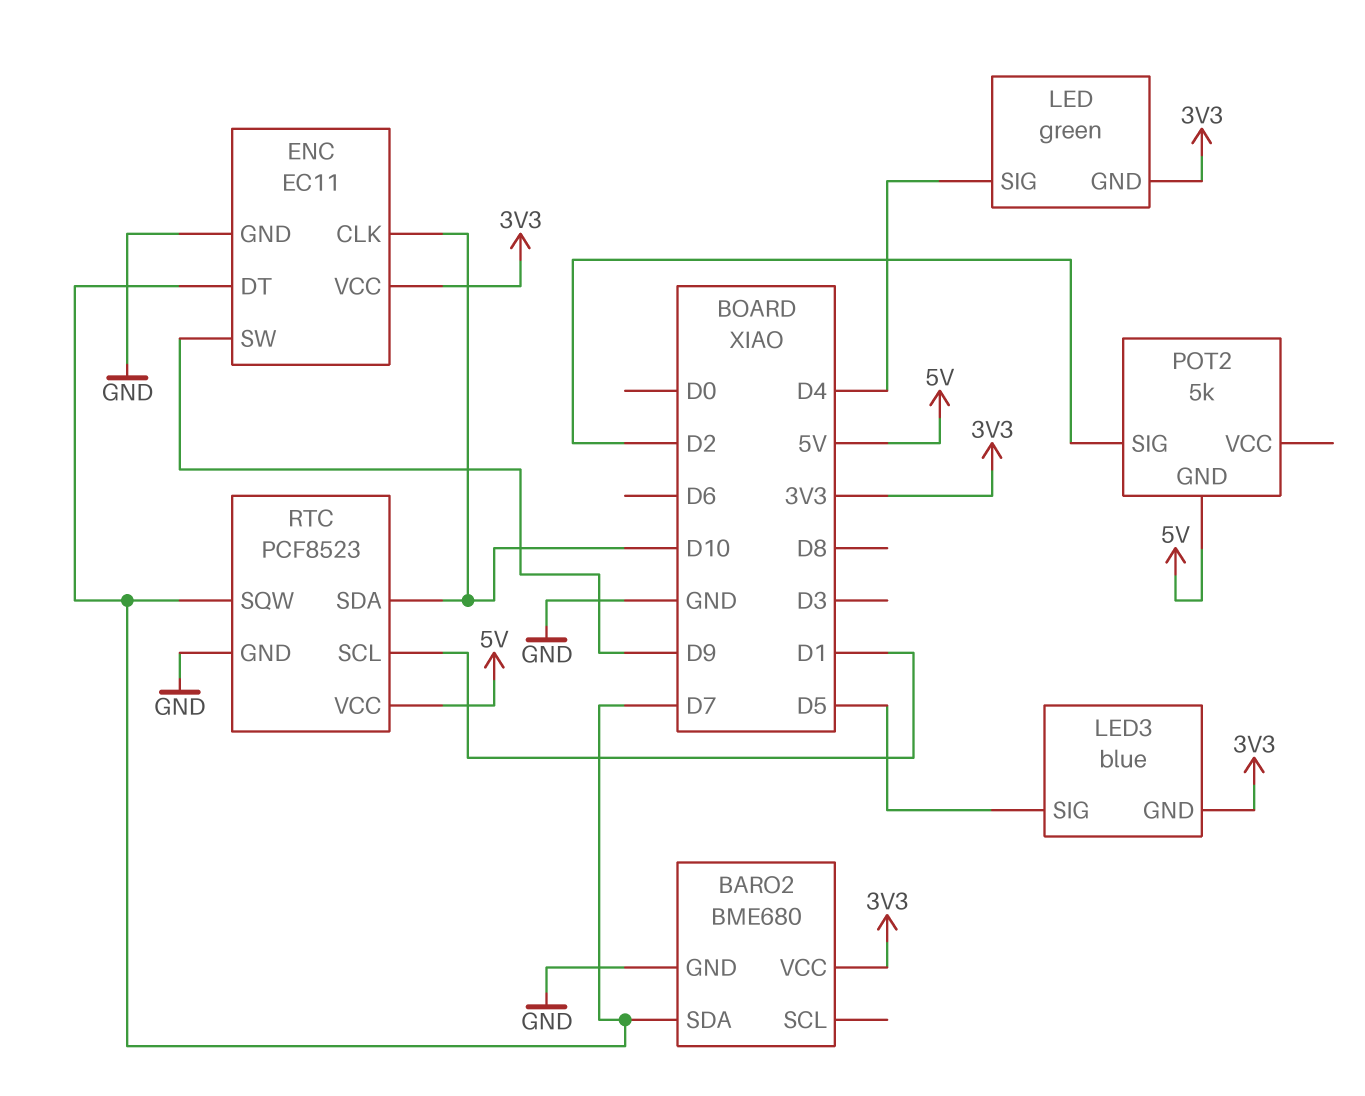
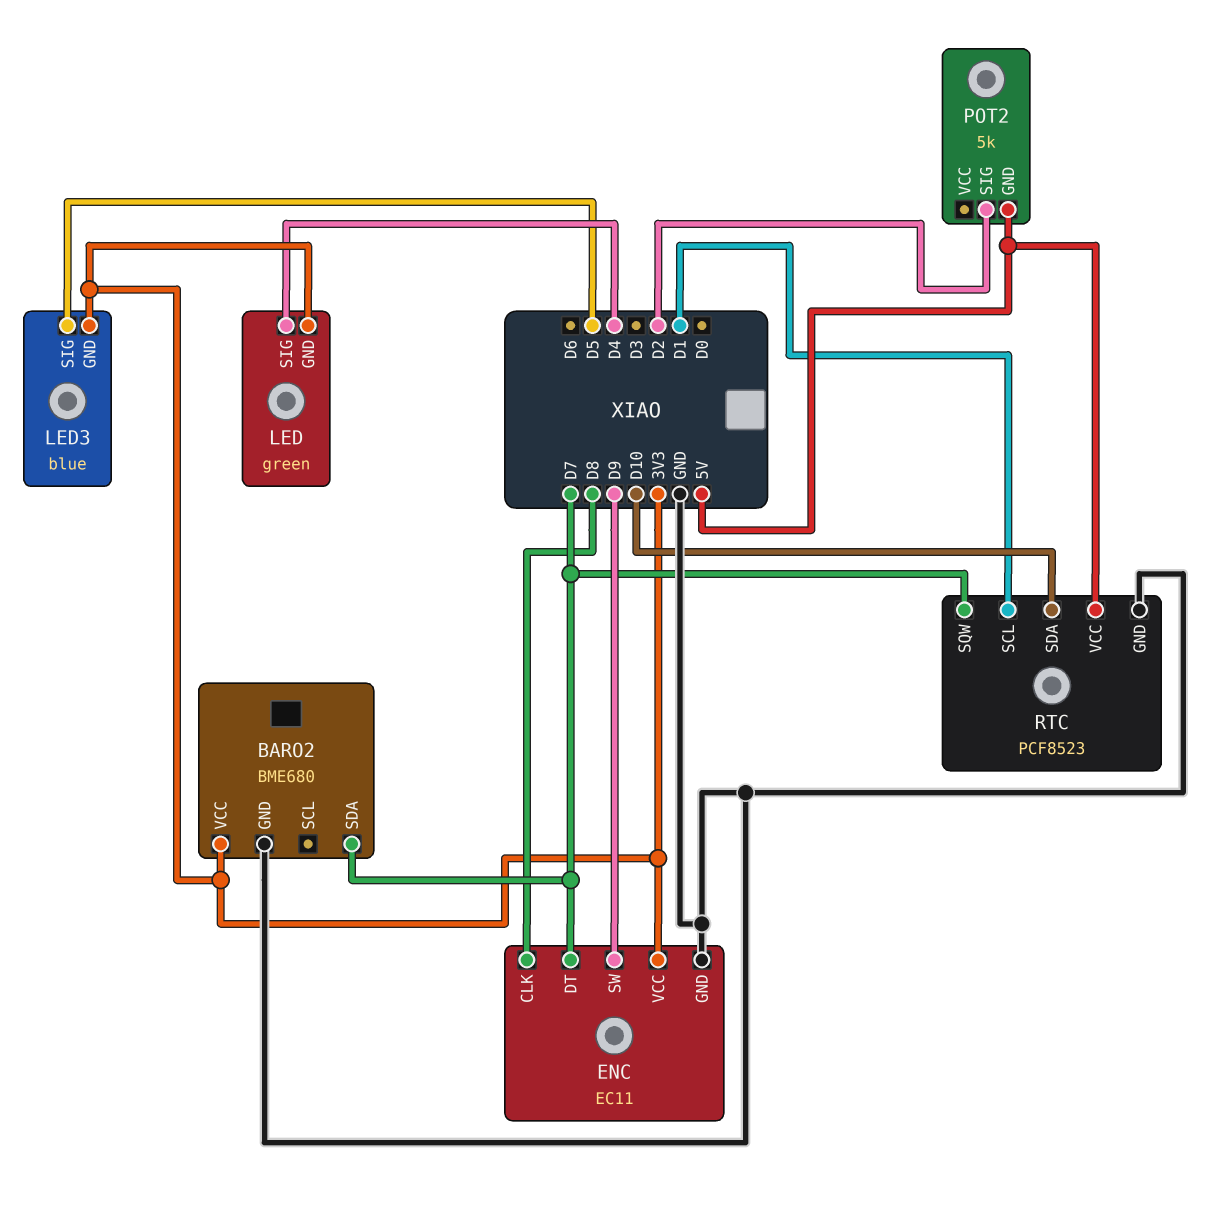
ENC pin CLK: D10 -> D8

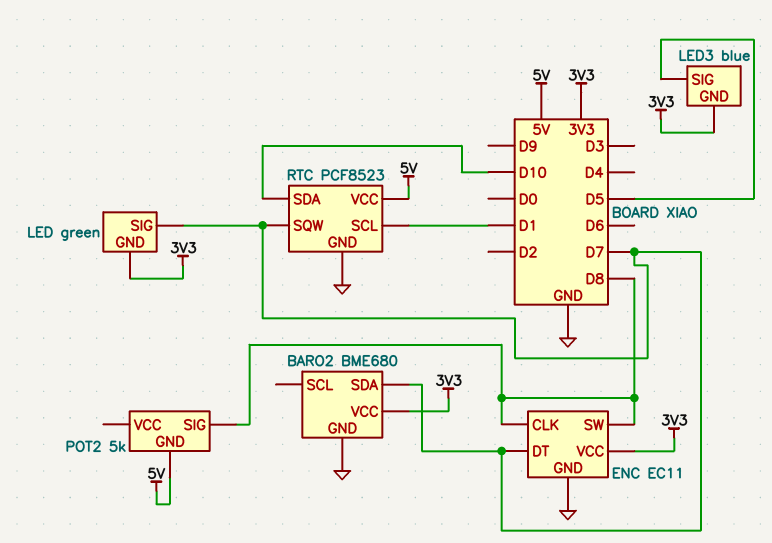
ENC pin SW: D9 -> D8
LED pin SIG: D4 -> D7
POT2 pin SIG: D2 -> D8

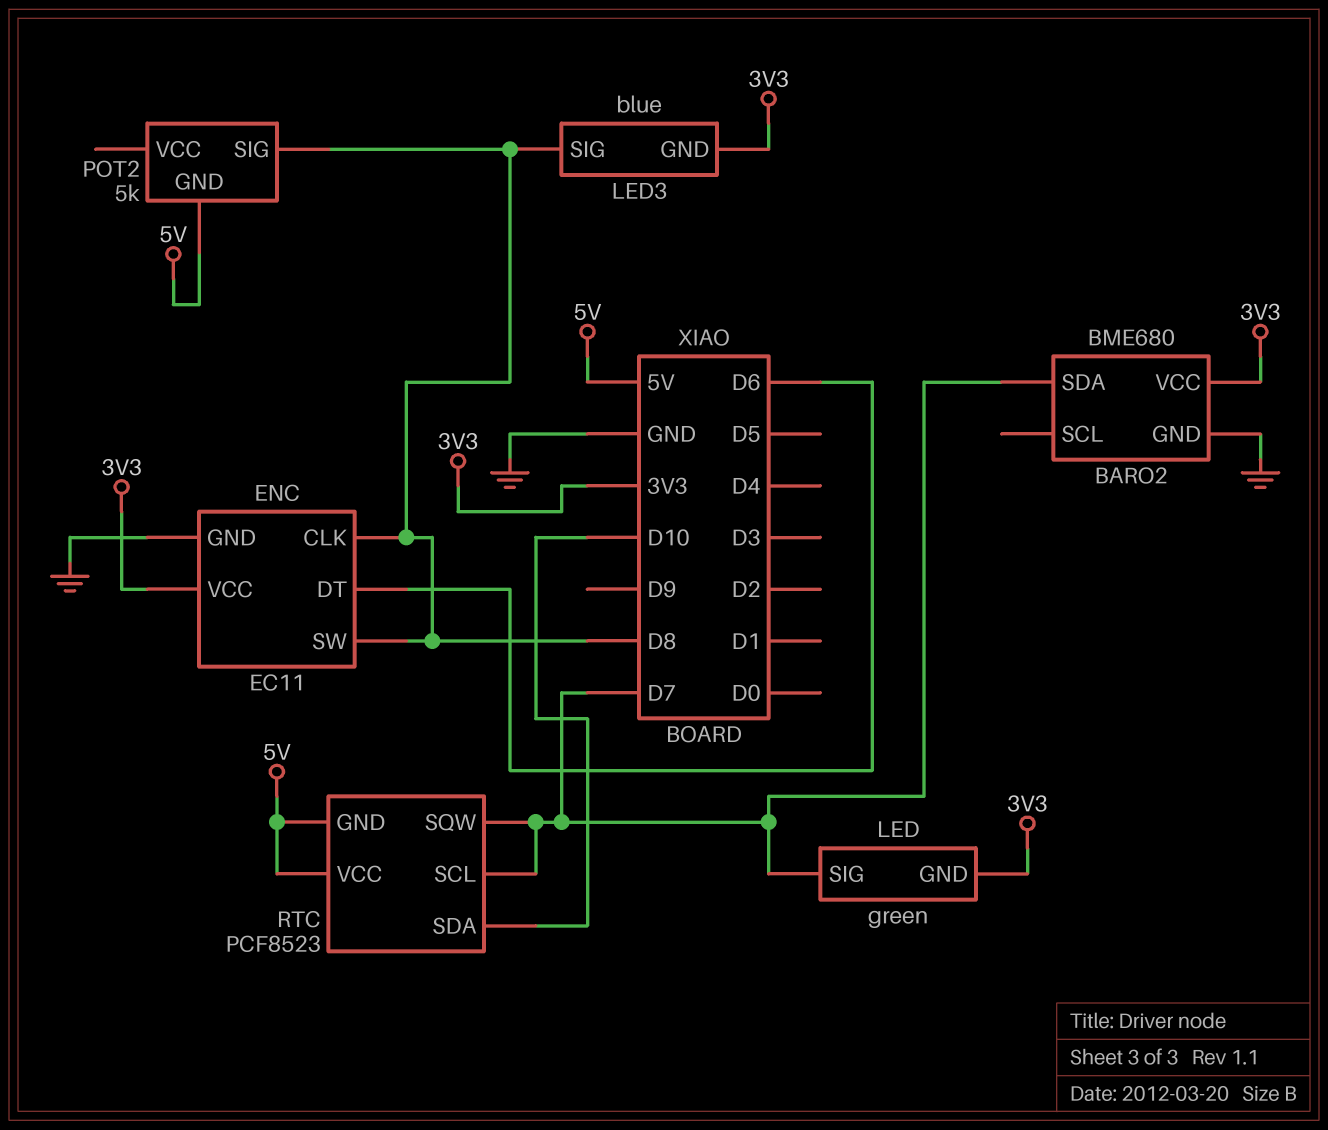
ENC pin DT: D7 -> D6
LED3 pin SIG: D5 -> D8
RTC pin GND: GND -> 5V
RTC pin SCL: D1 -> D7

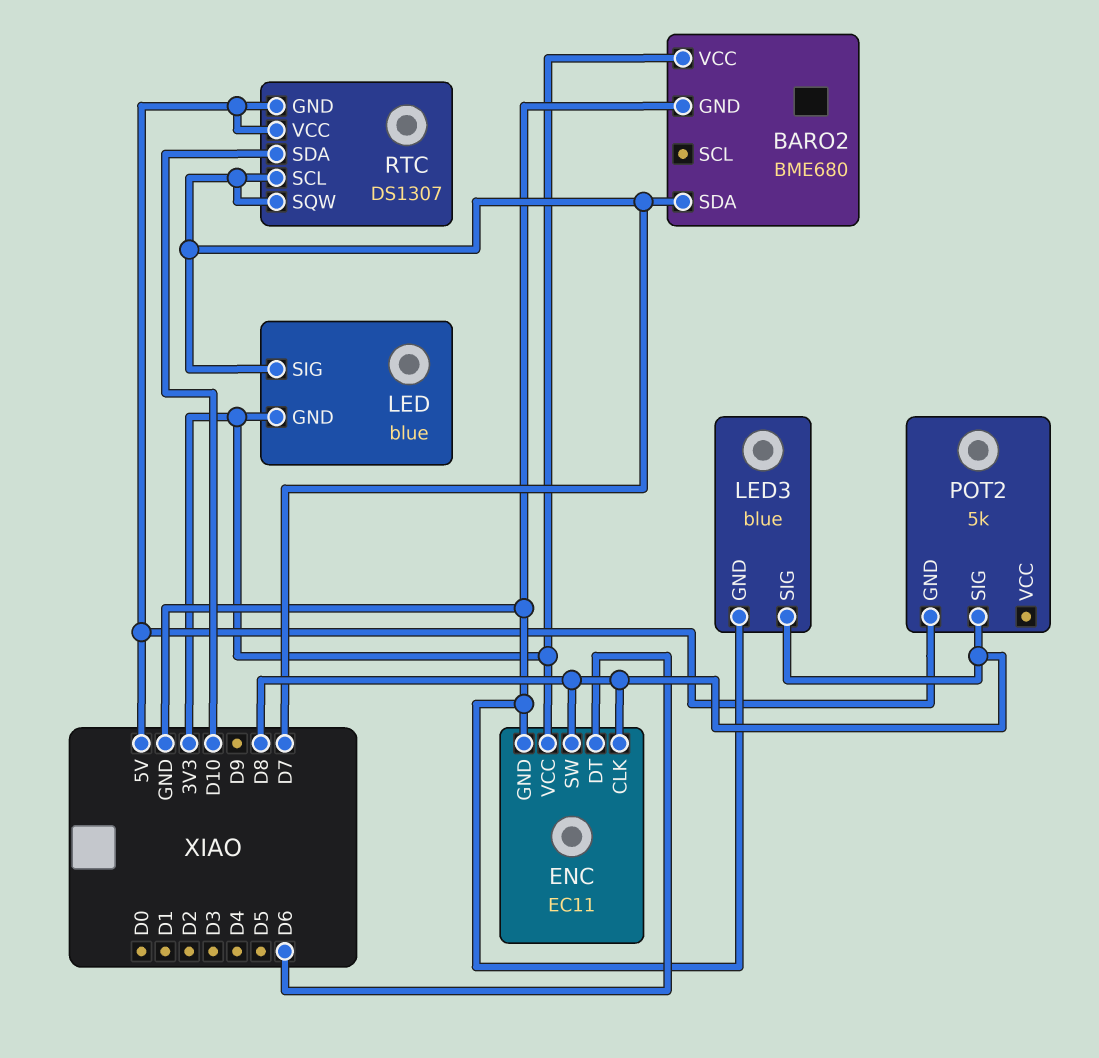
LED: green -> blue
LED3 pin GND: 3V3 -> GND
RTC: PCF8523 -> DS1307

